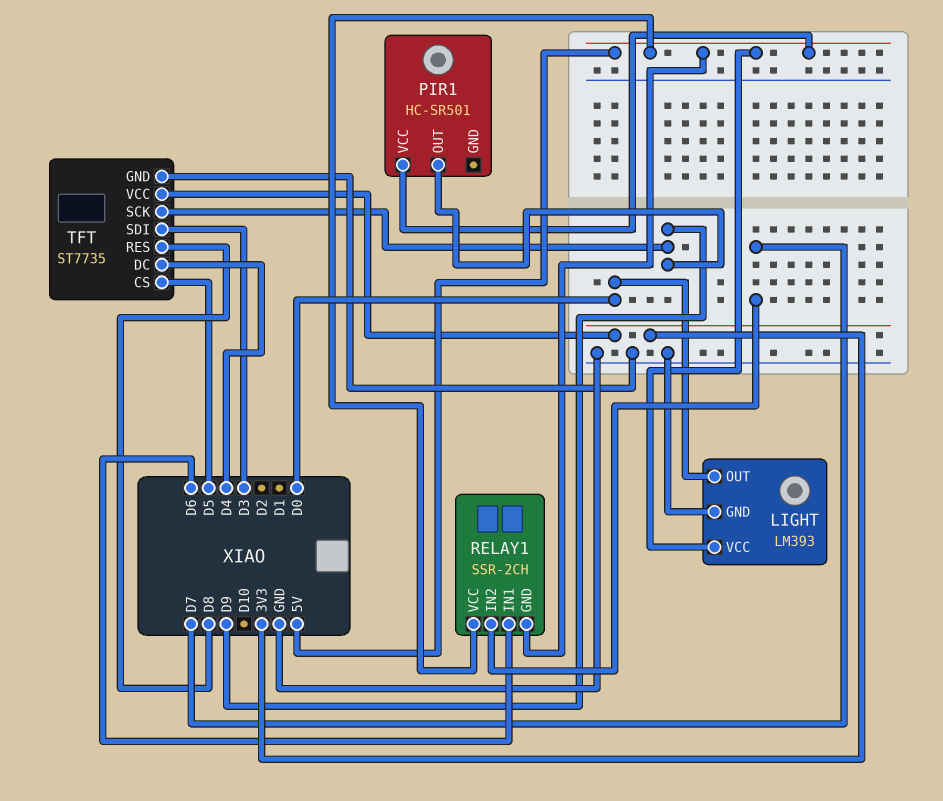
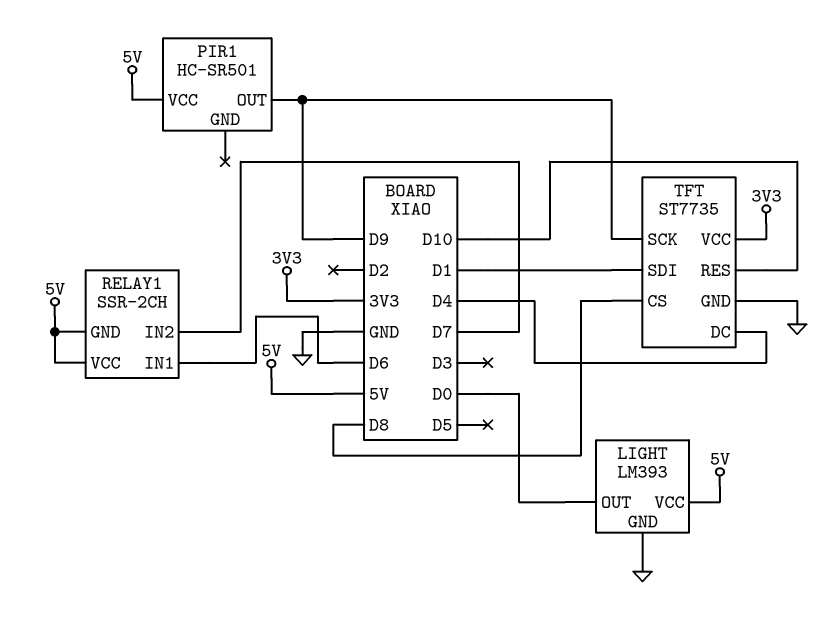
TFT pin CS: D5 -> D8
TFT pin RES: D8 -> D10
TFT pin SDI: D3 -> D1

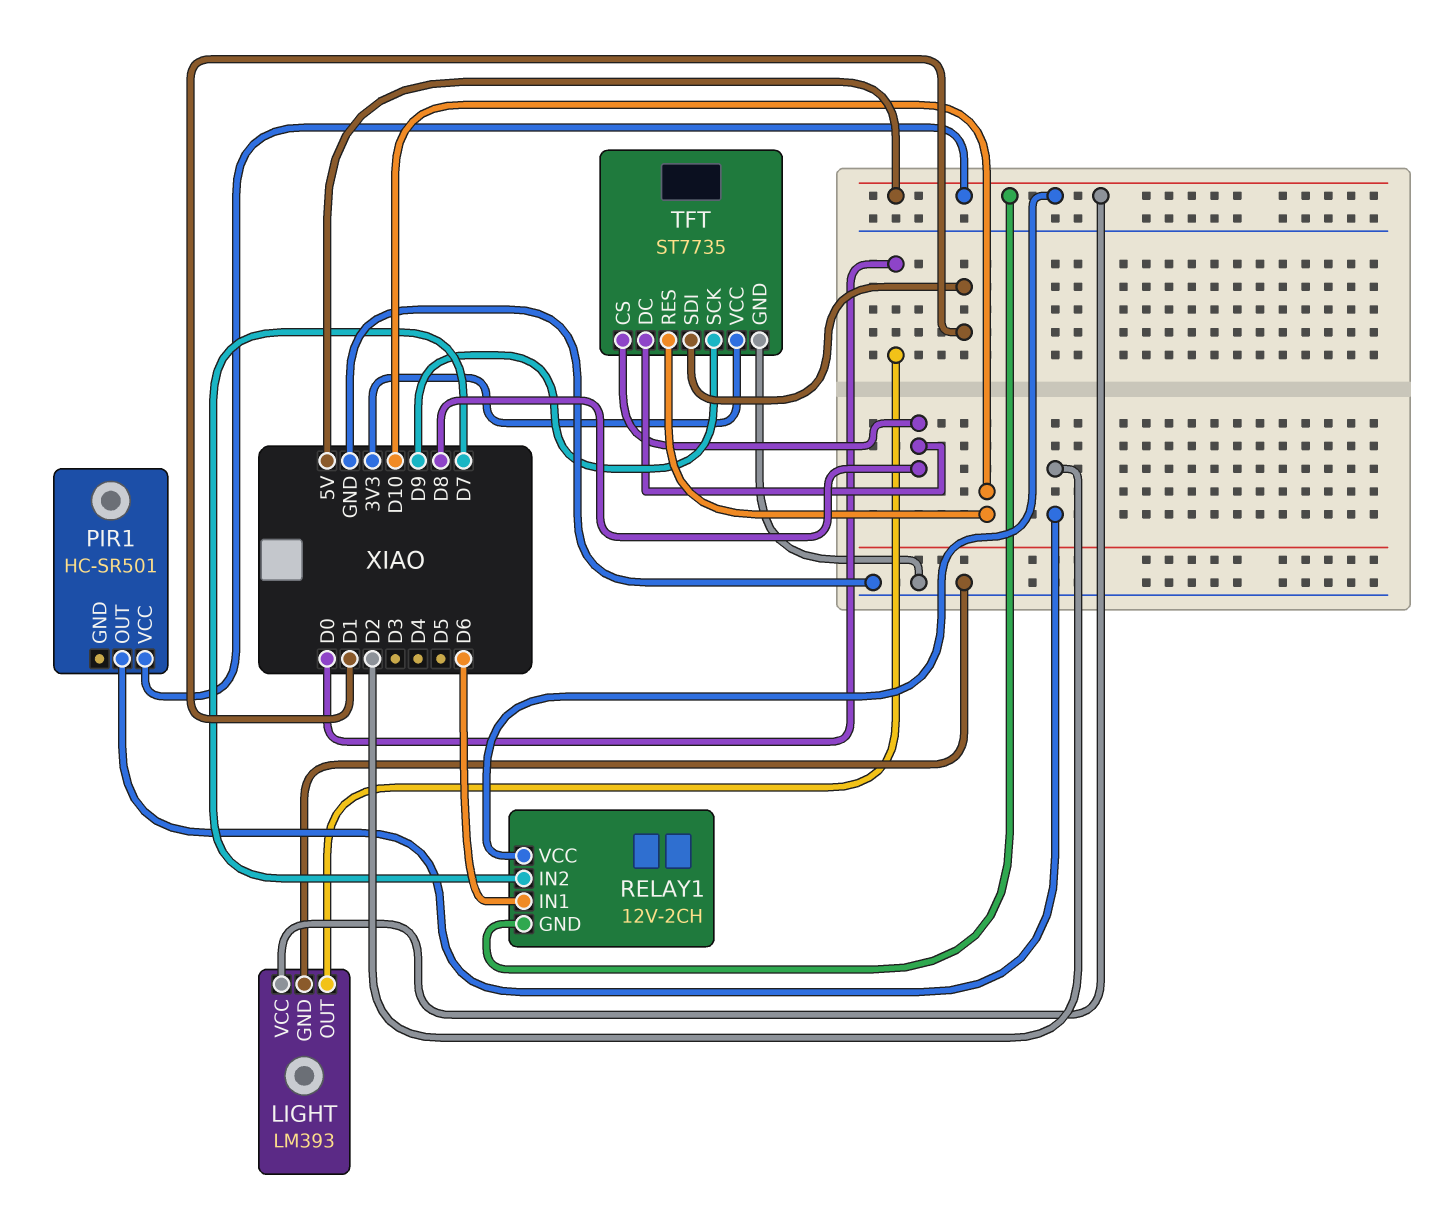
PIR1 pin OUT: D9 -> D2
RELAY1: SSR-2CH -> 12V-2CH
TFT pin DC: D4 -> D8

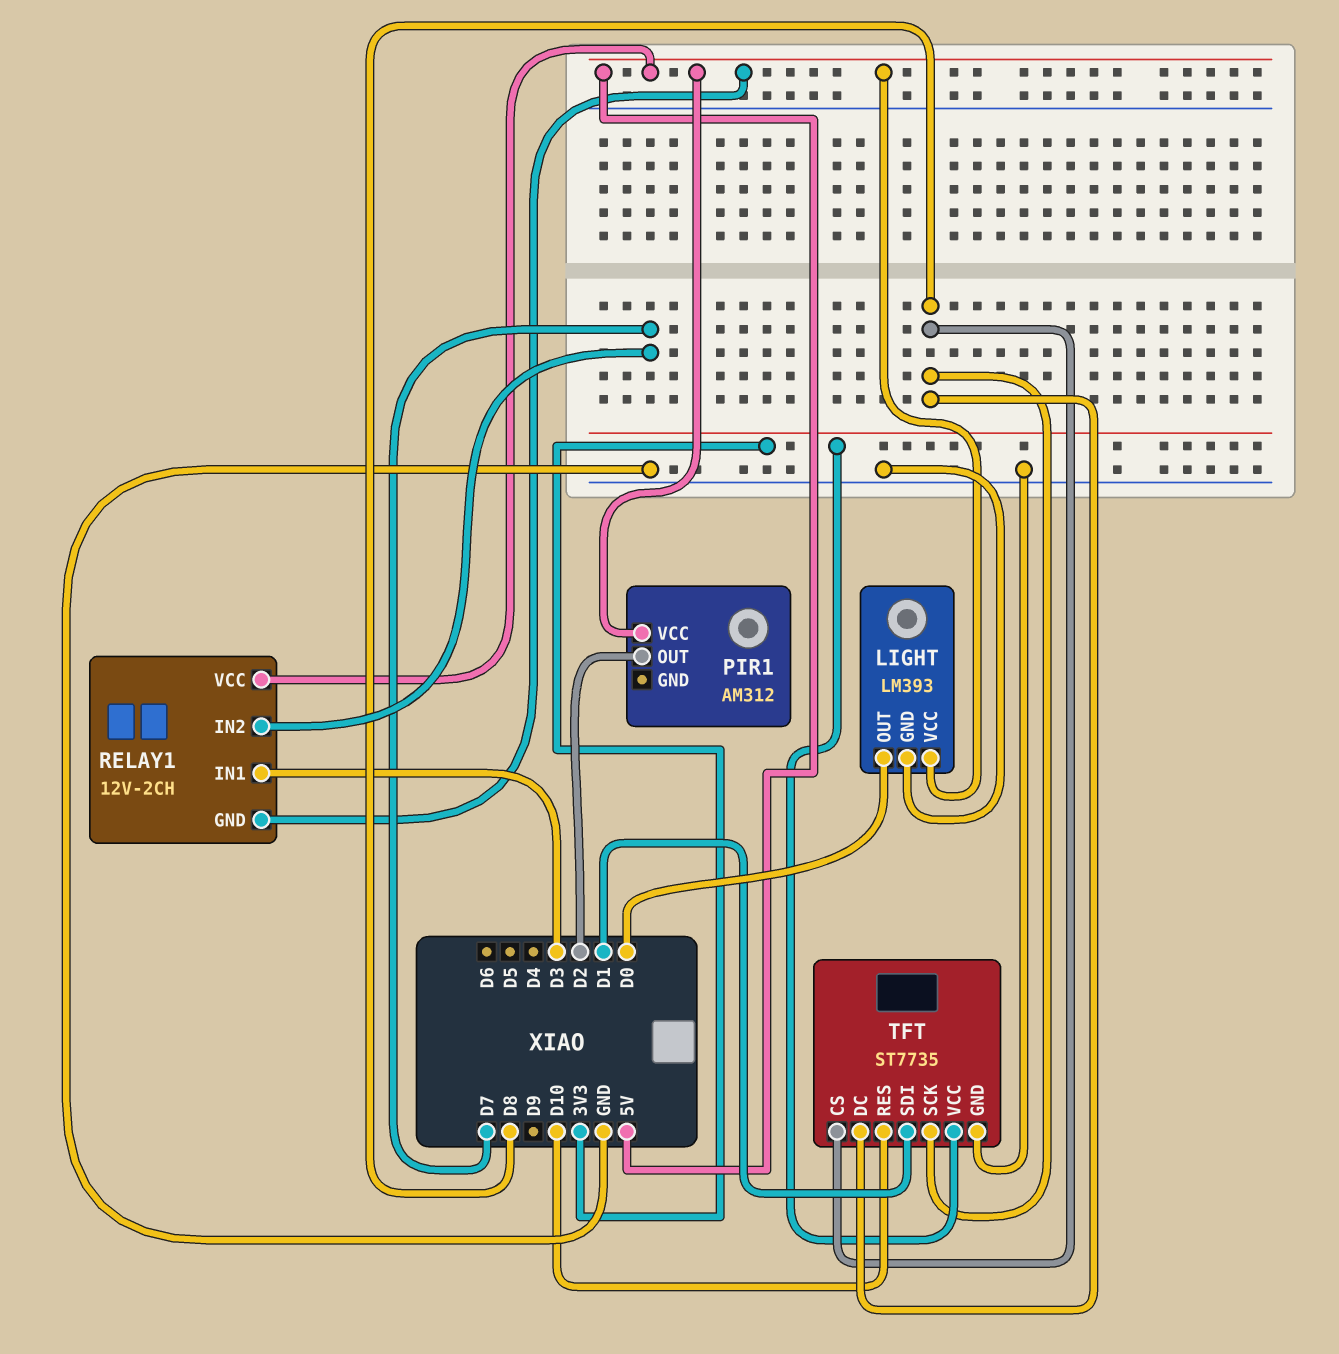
PIR1: HC-SR501 -> AM312
RELAY1 pin IN1: D6 -> D3
TFT pin SCK: D9 -> D8

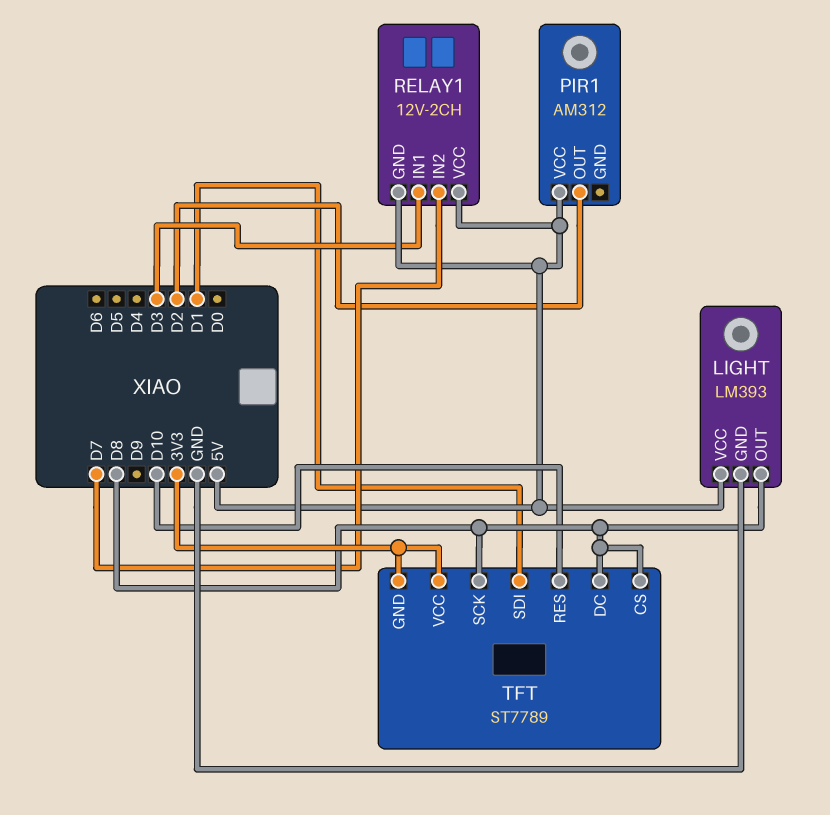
LIGHT pin OUT: D0 -> D8
TFT: ST7735 -> ST7789
TFT pin GND: GND -> 3V3

